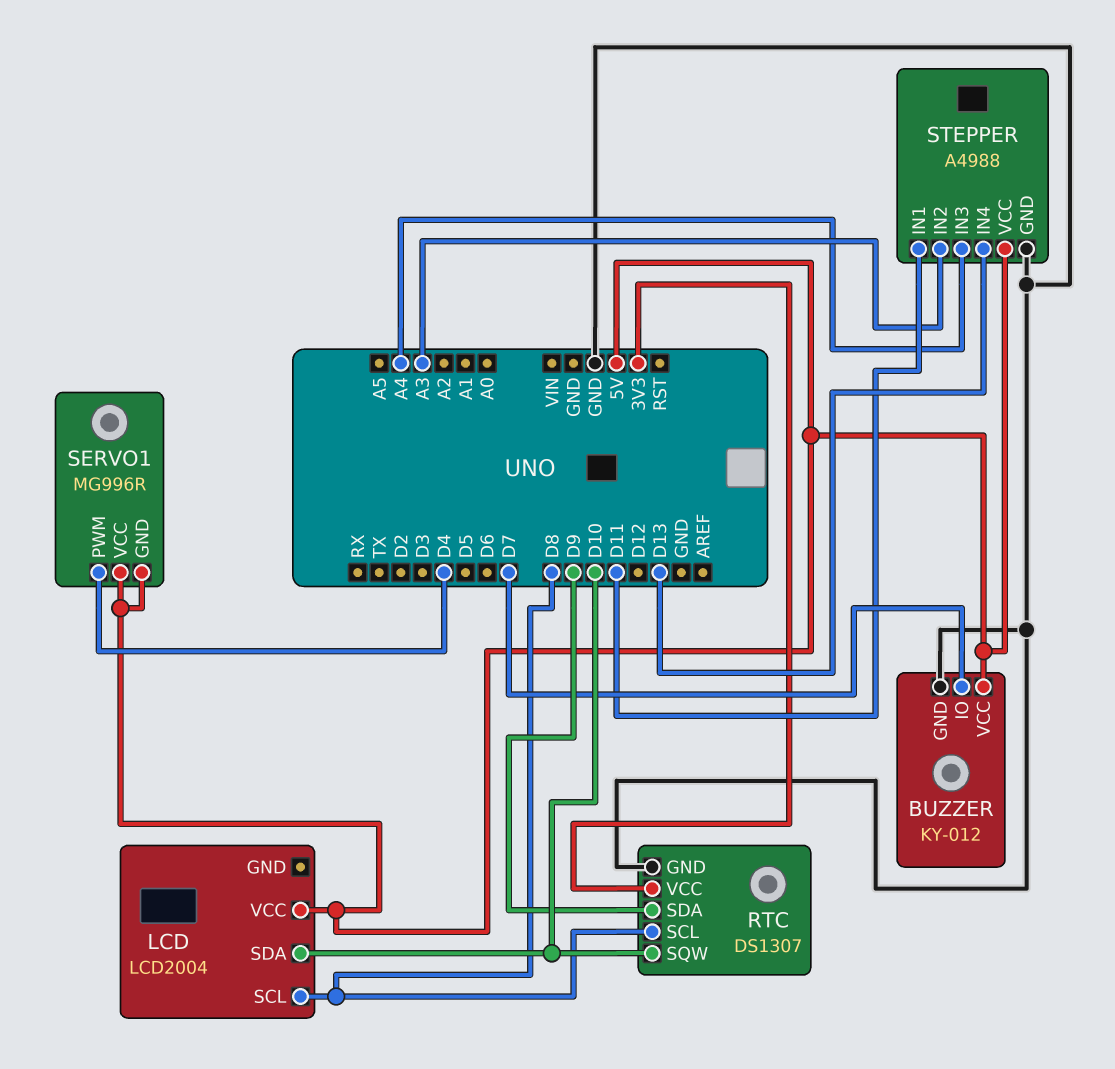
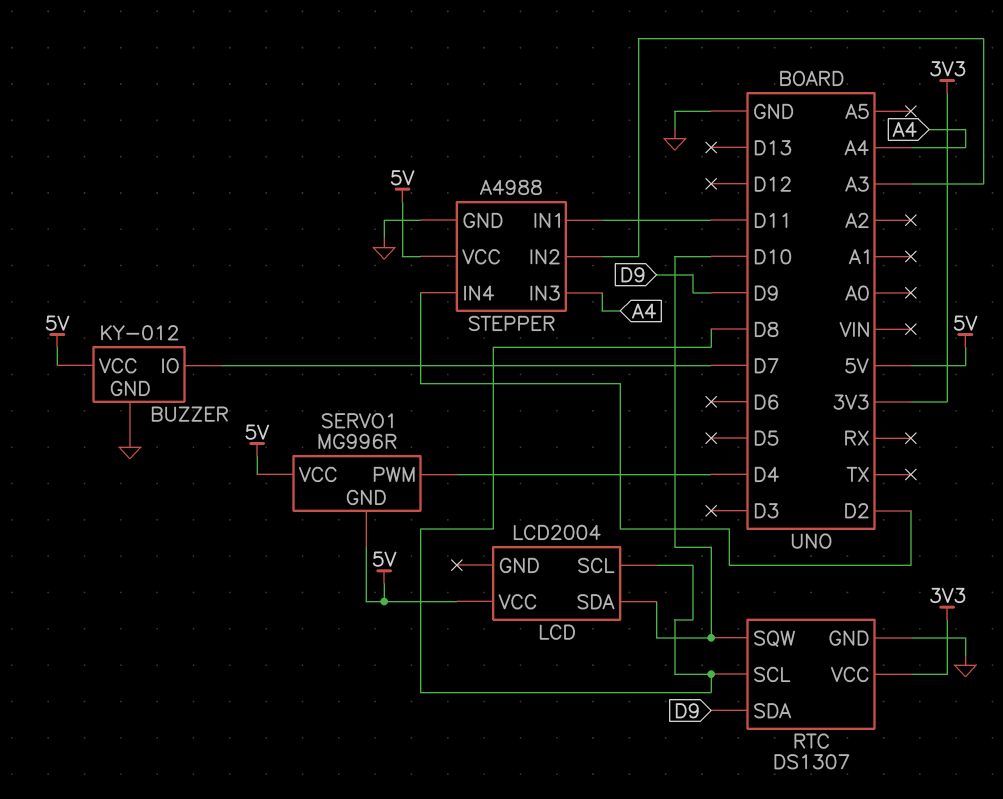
STEPPER pin IN4: D13 -> D2

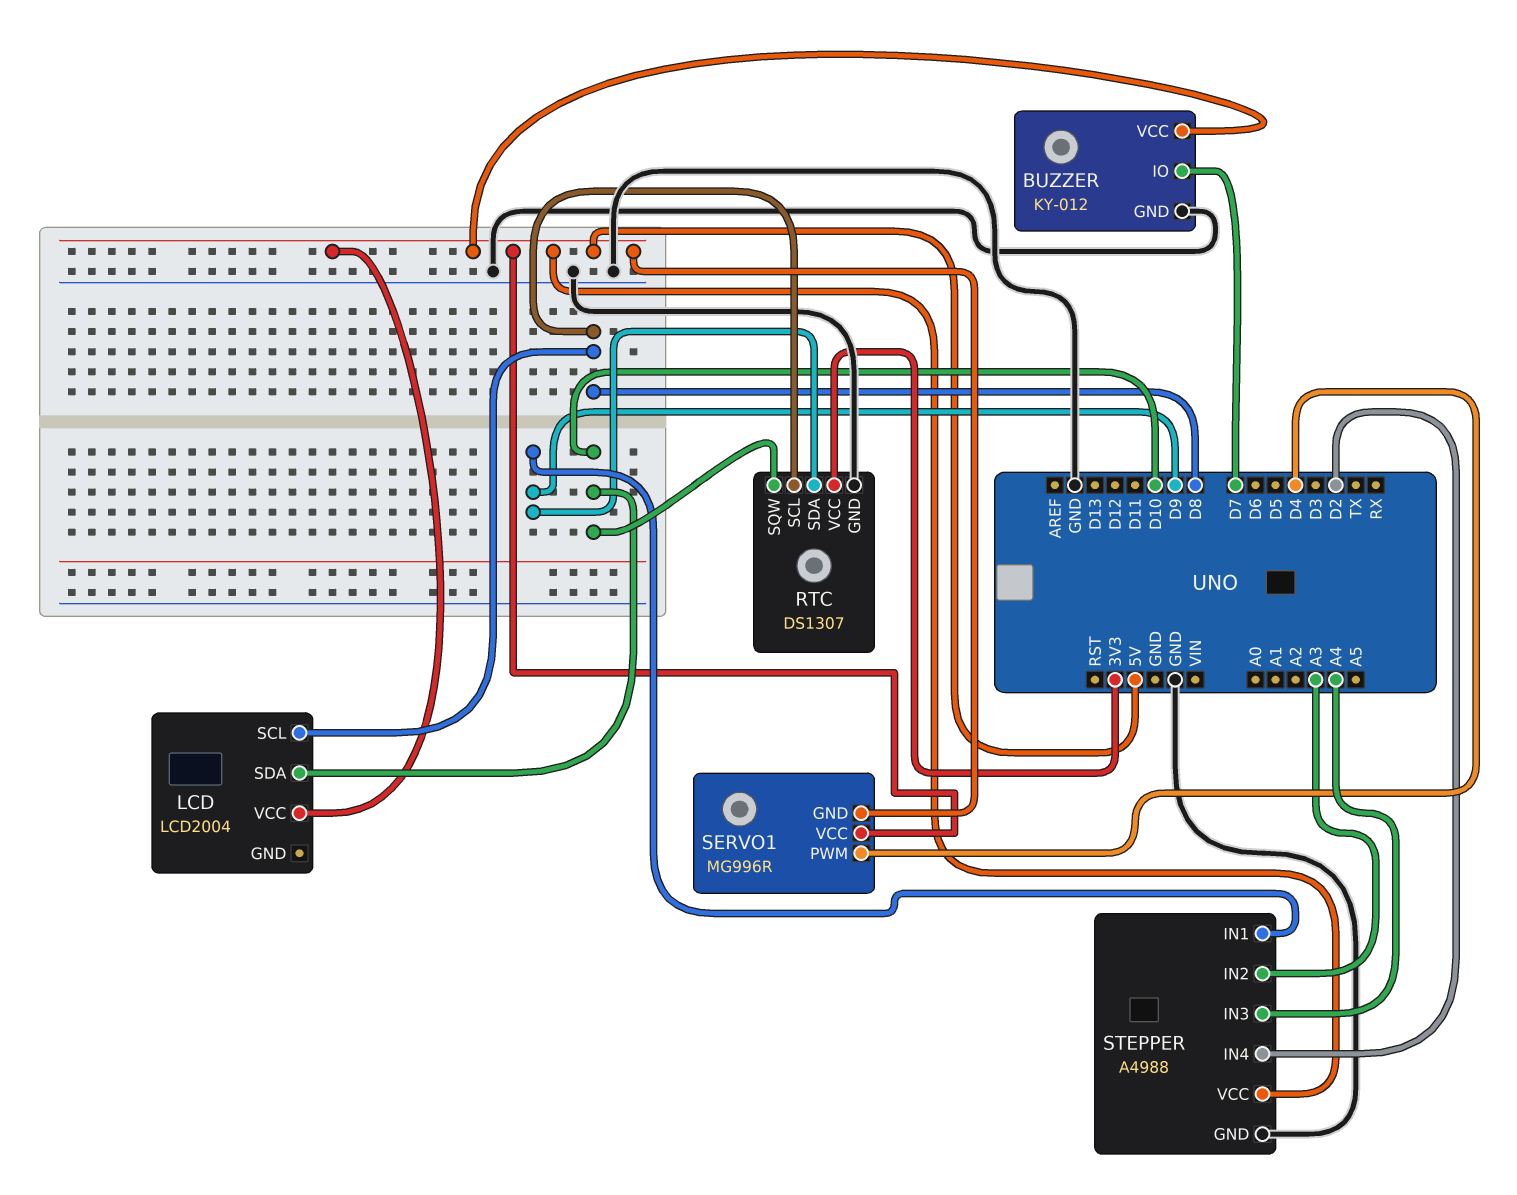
STEPPER pin IN1: D11 -> D9

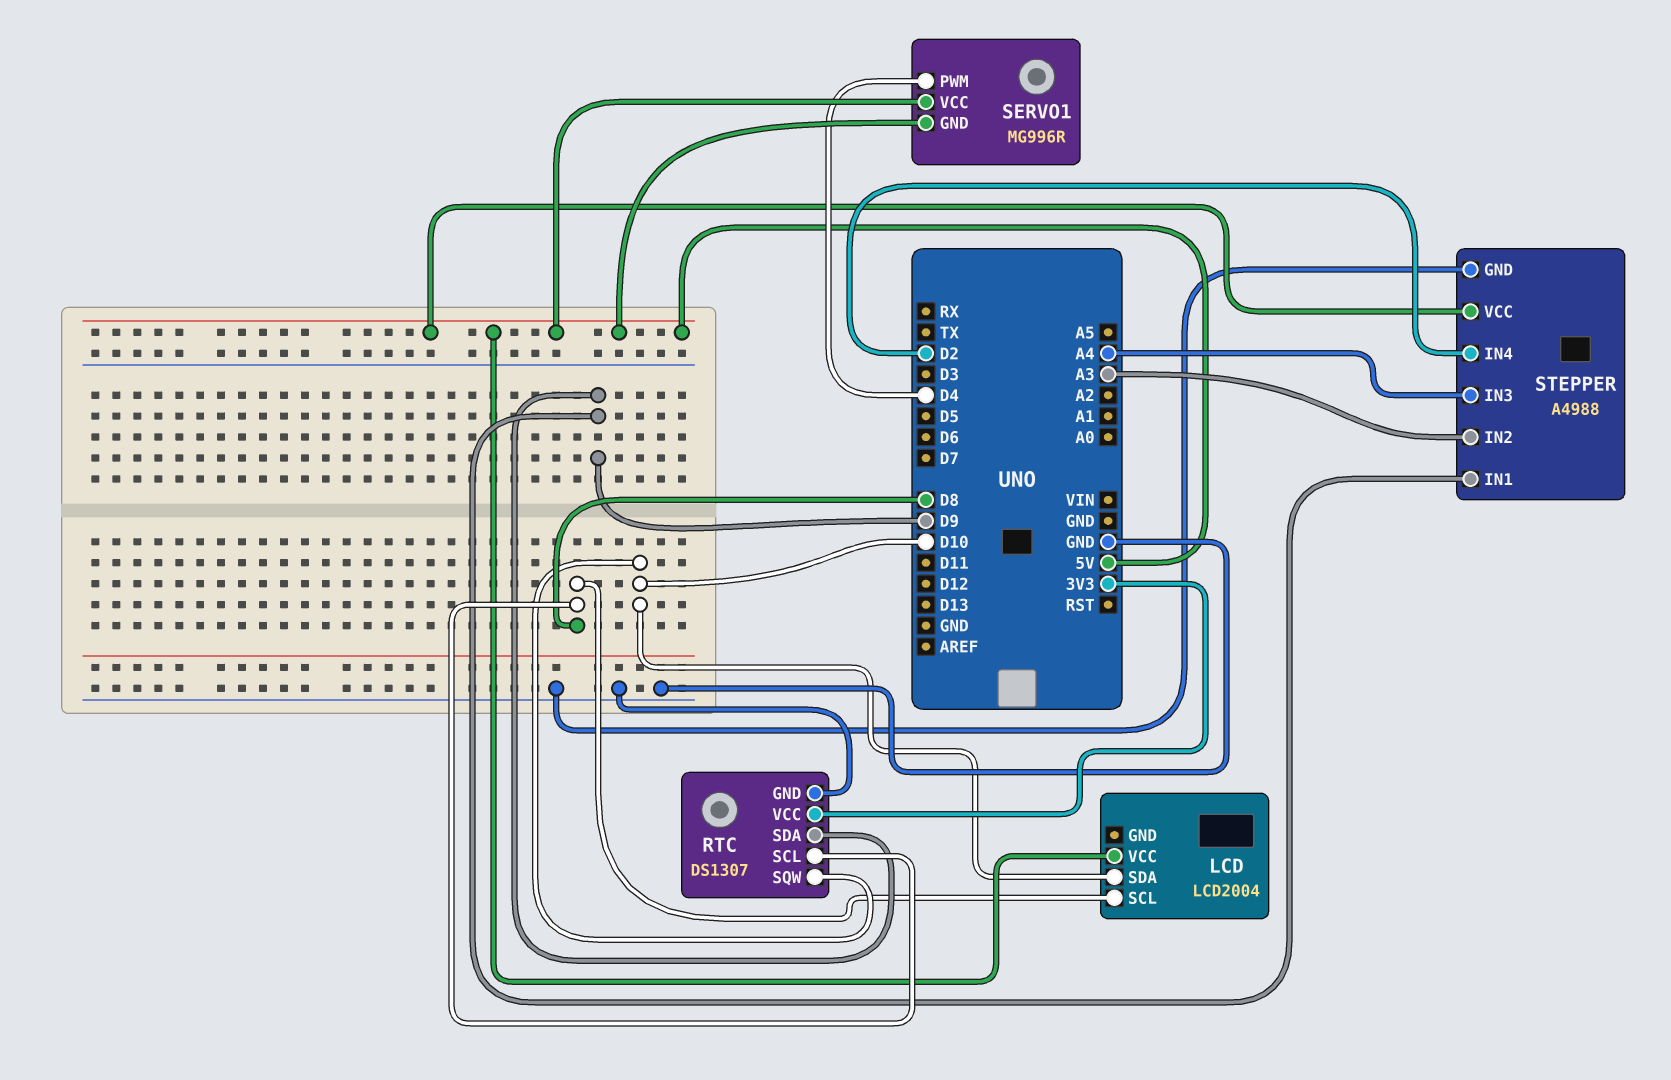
BUZZER: KY-012 -> none
BUZZER pin GND: GND -> none
BUZZER pin IO: D7 -> none
BUZZER pin VCC: 5V -> none

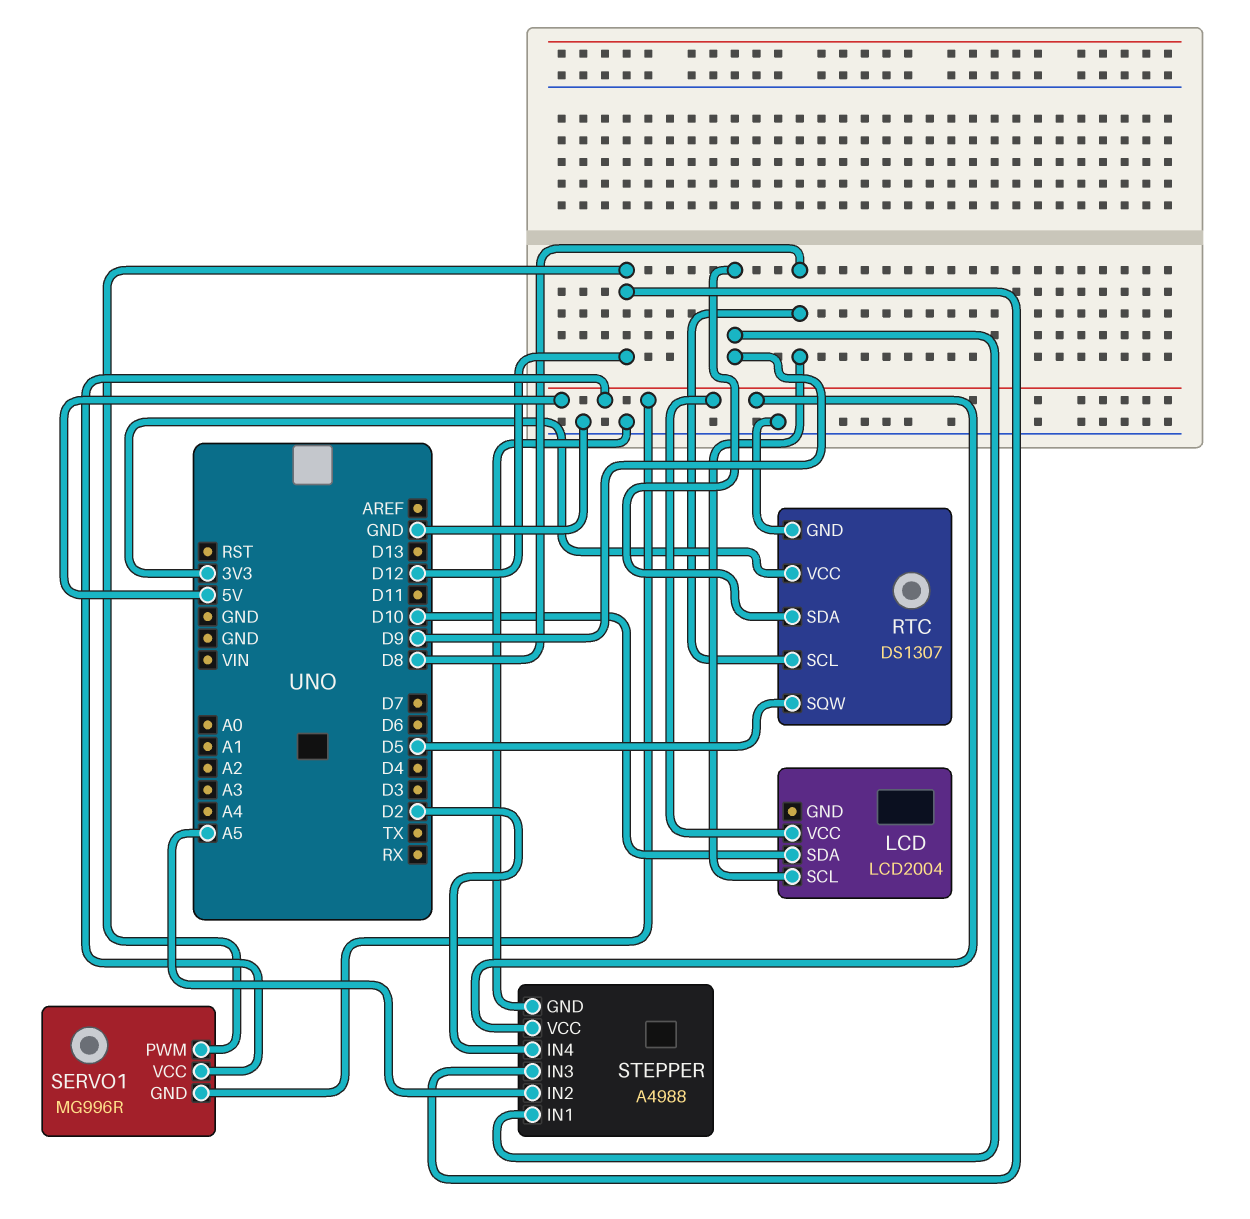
RTC pin SQW: D10 -> D5
SERVO1 pin PWM: D4 -> D12
STEPPER pin IN2: A3 -> A5
STEPPER pin IN3: A4 -> D12

